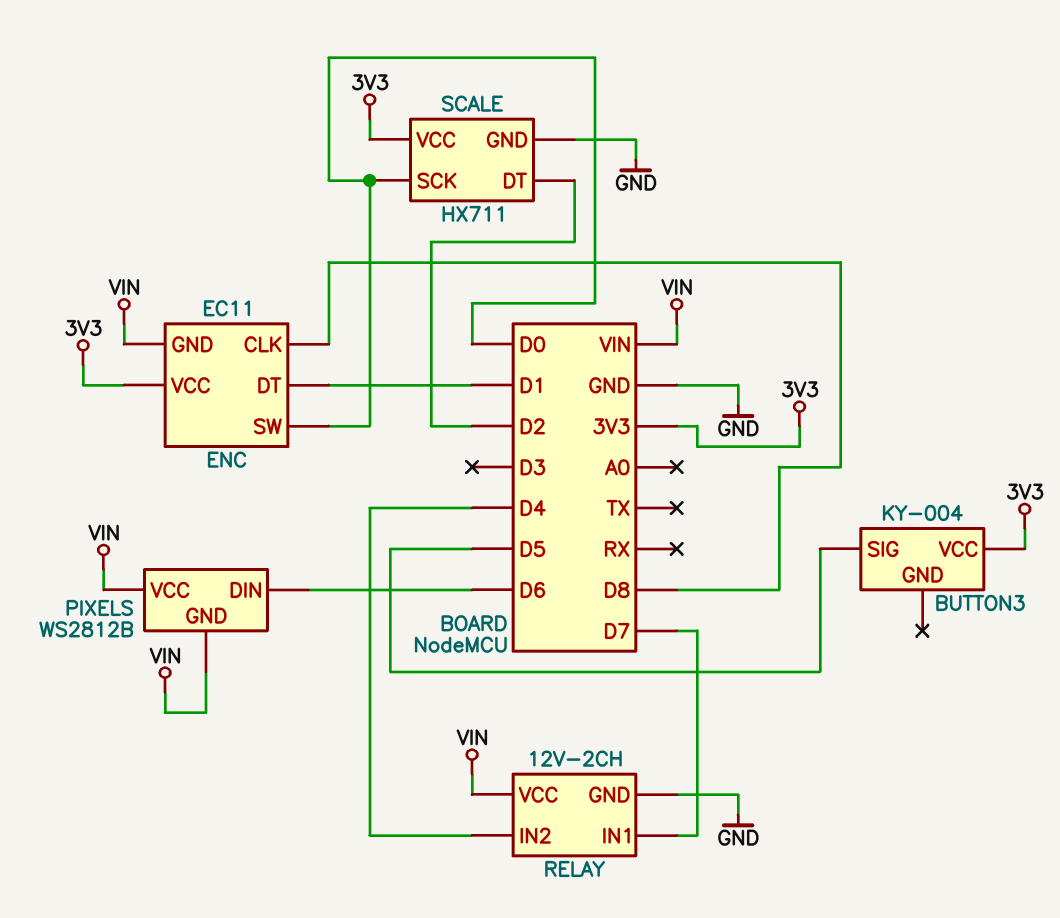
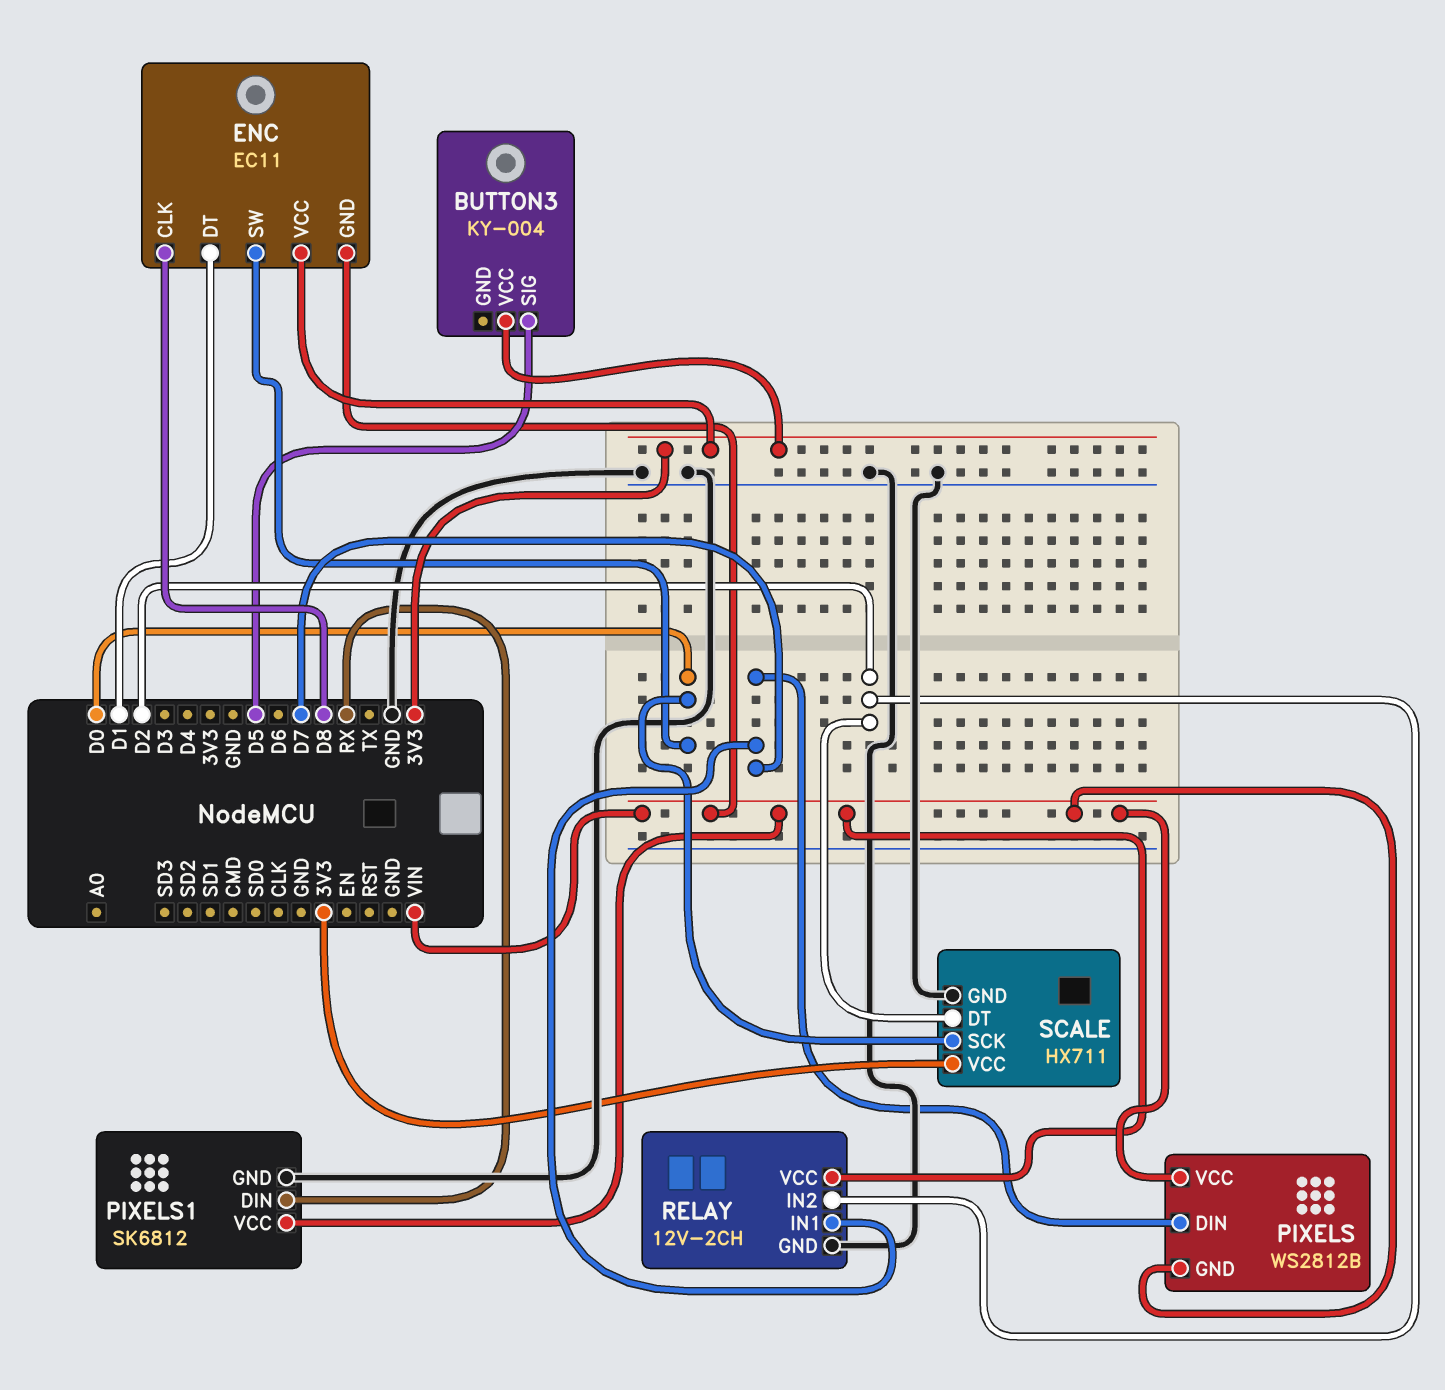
PIXELS pin DIN: D6 -> D7
PIXELS1: none -> SK6812
PIXELS1 pin DIN: none -> RX
PIXELS1 pin GND: none -> GND
PIXELS1 pin VCC: none -> VIN
RELAY pin IN2: D4 -> D2

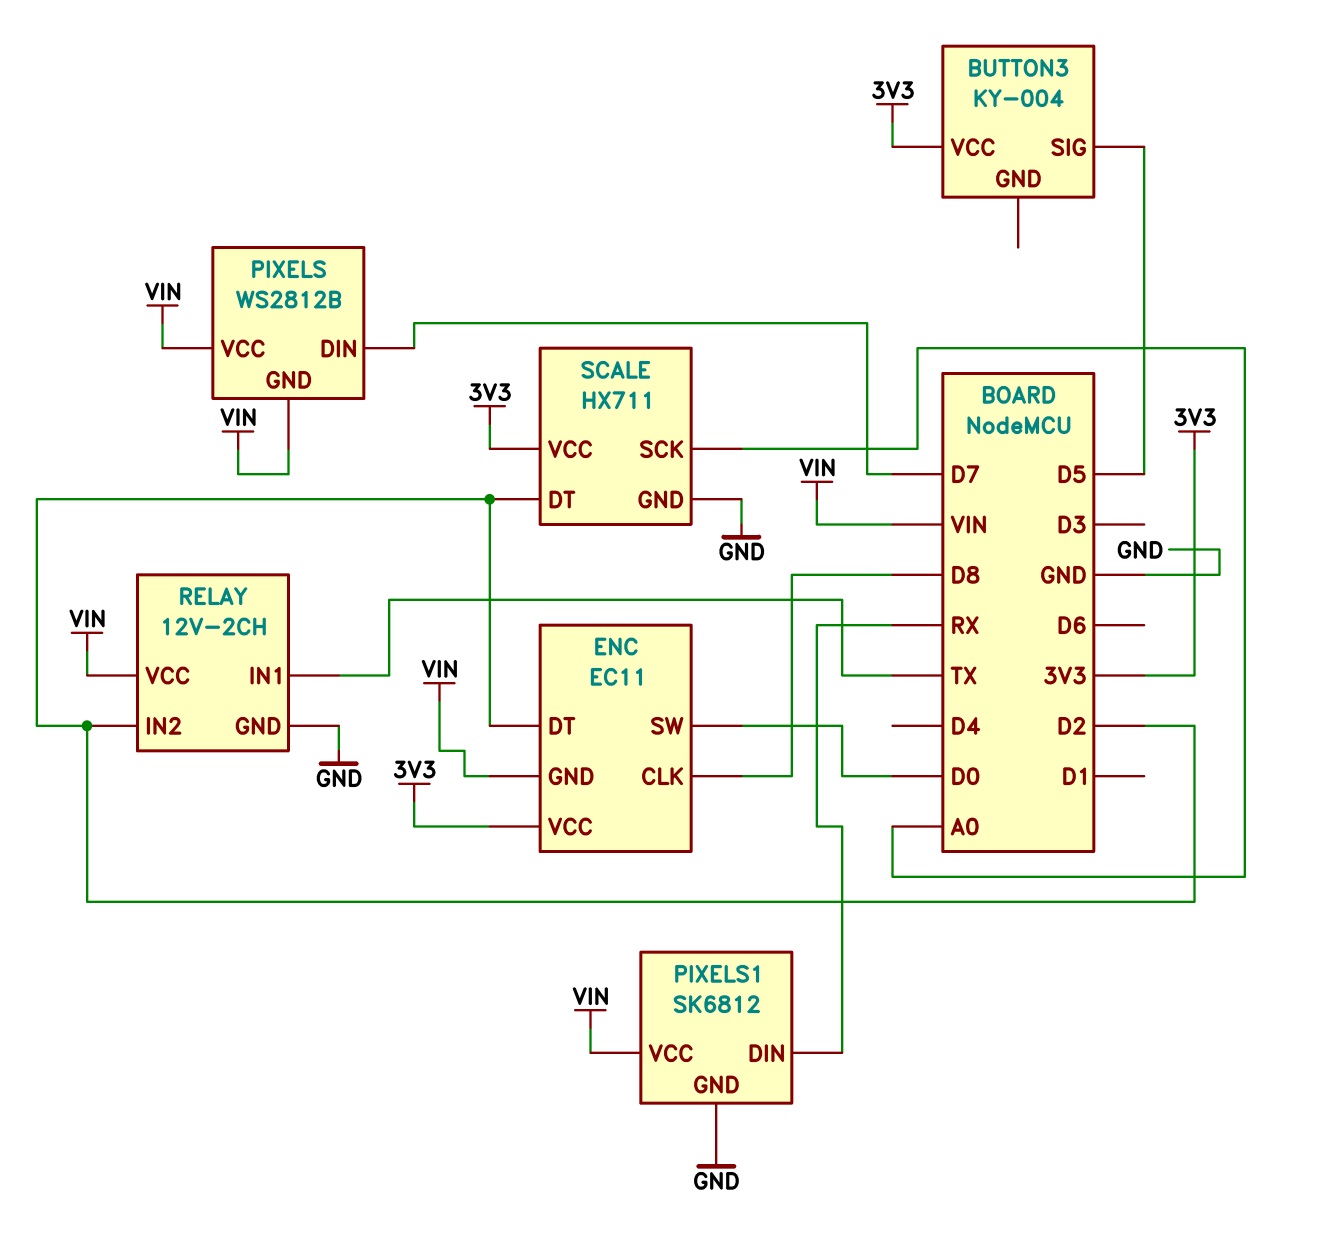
ENC pin DT: D1 -> D2
RELAY pin IN1: D7 -> TX
SCALE pin SCK: D0 -> A0

